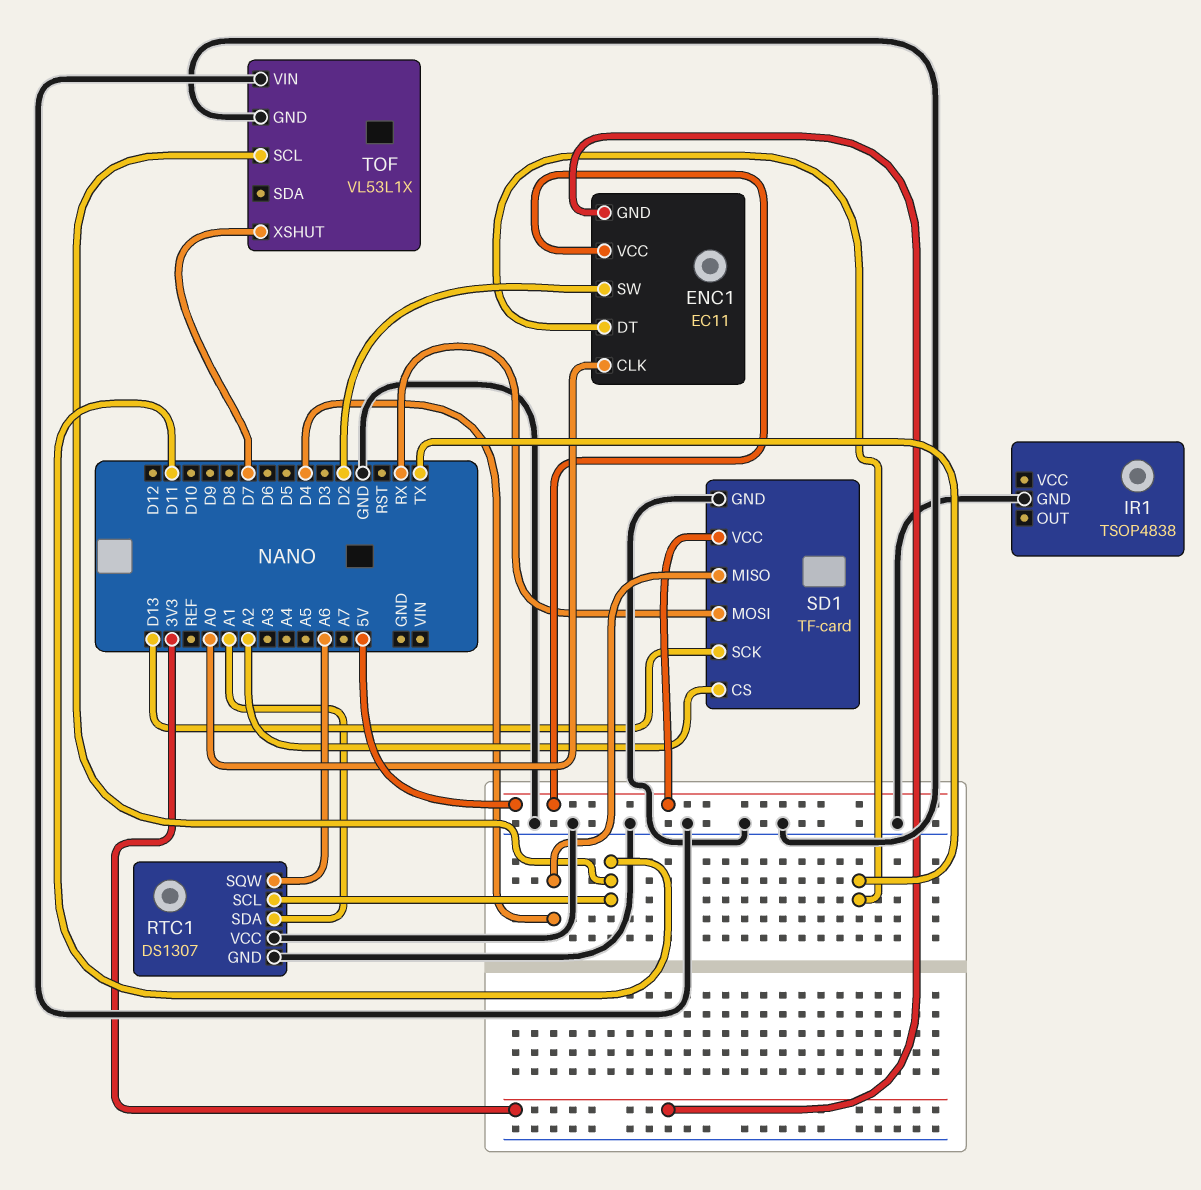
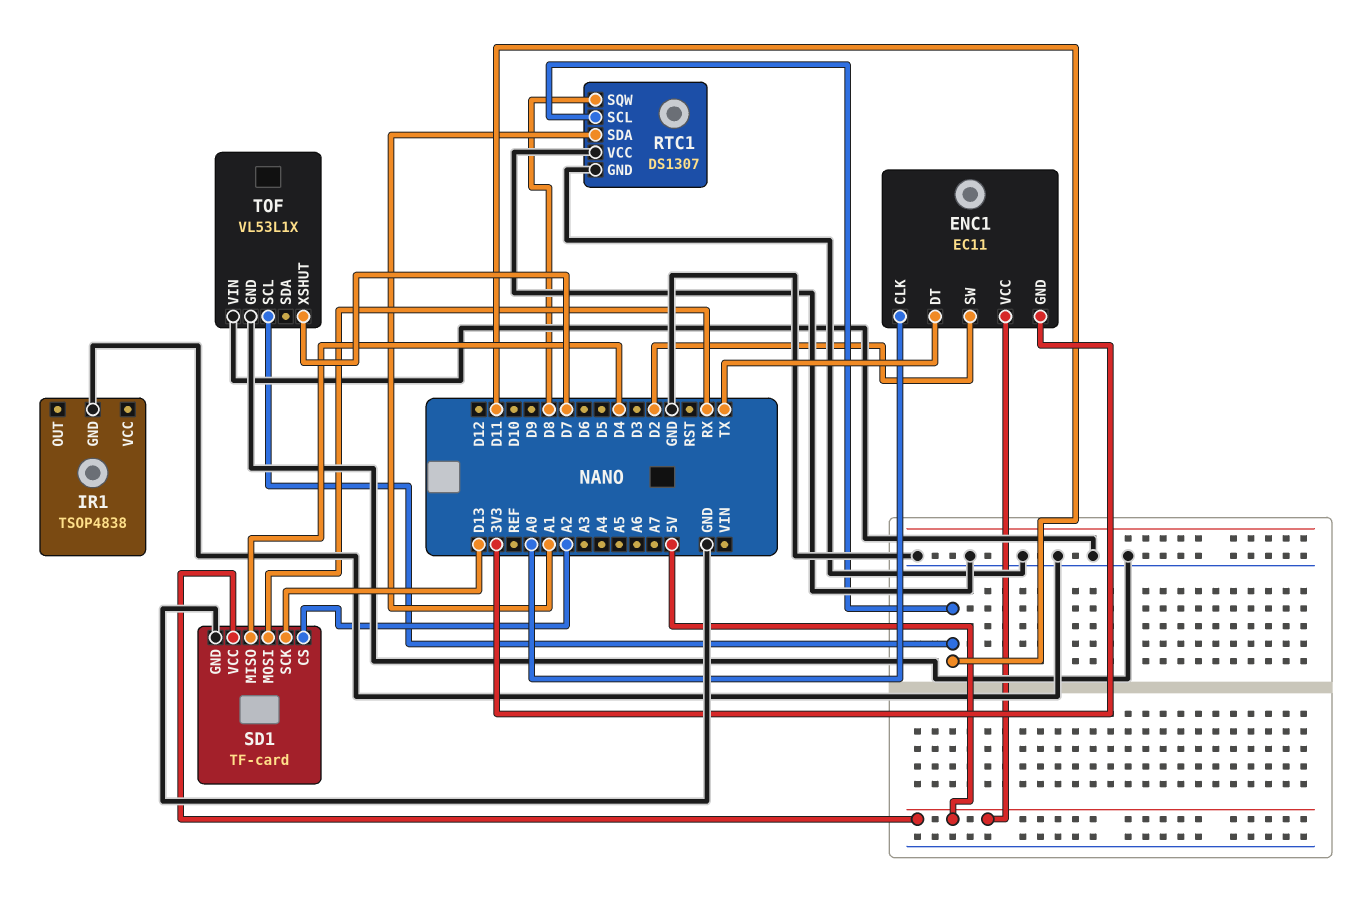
RTC1 pin SQW: A6 -> D8

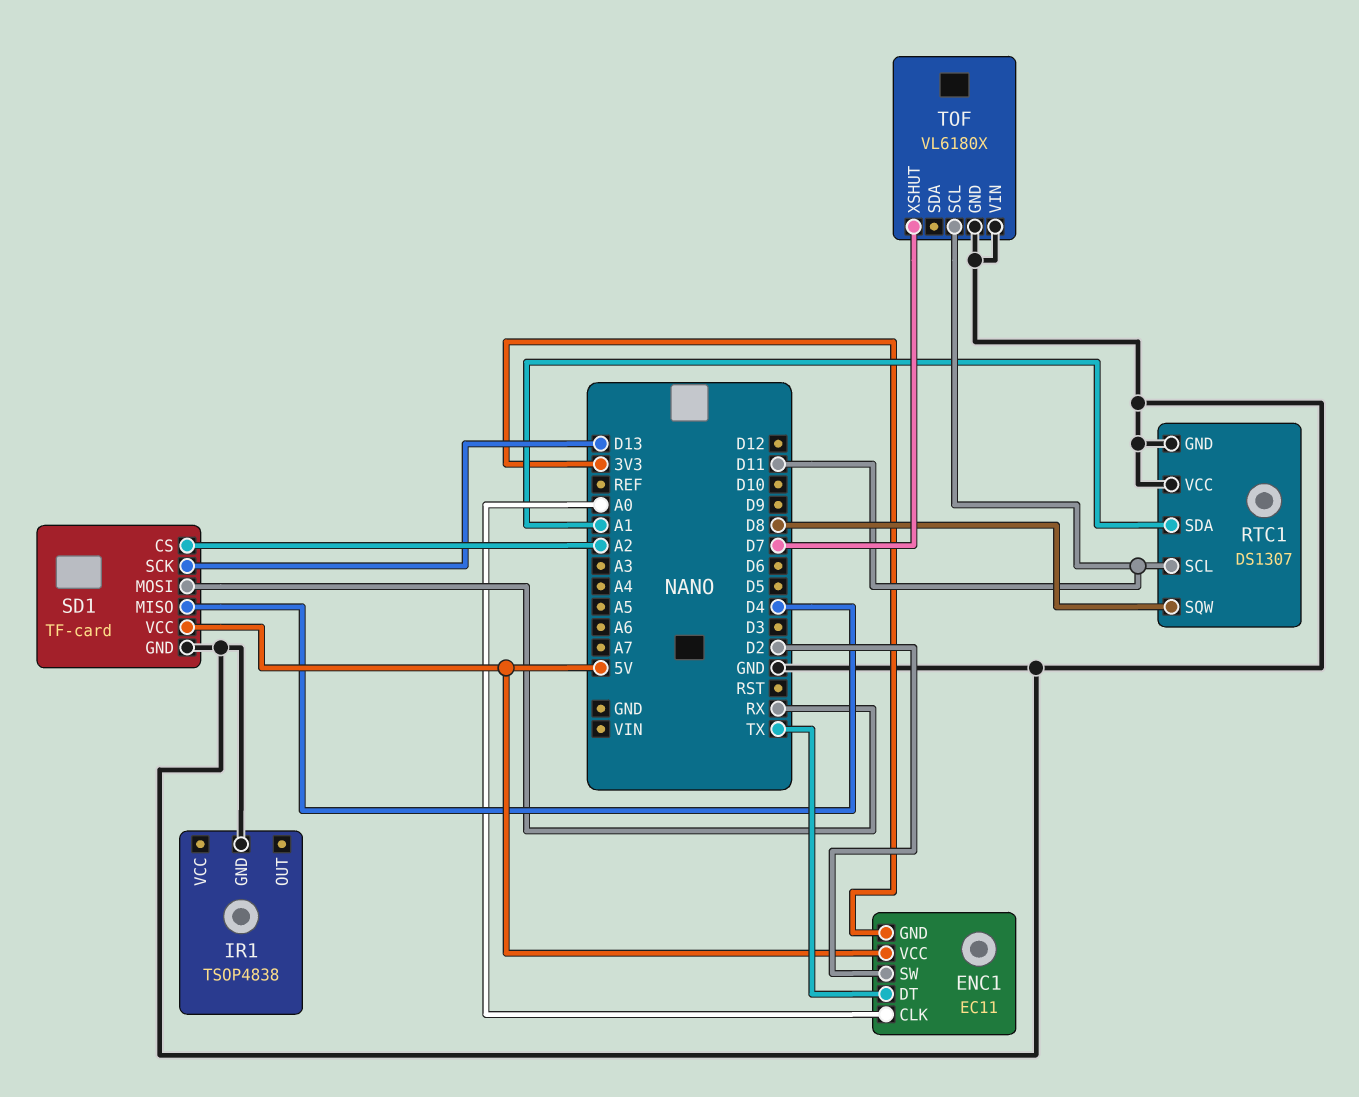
TOF: VL53L1X -> VL6180X

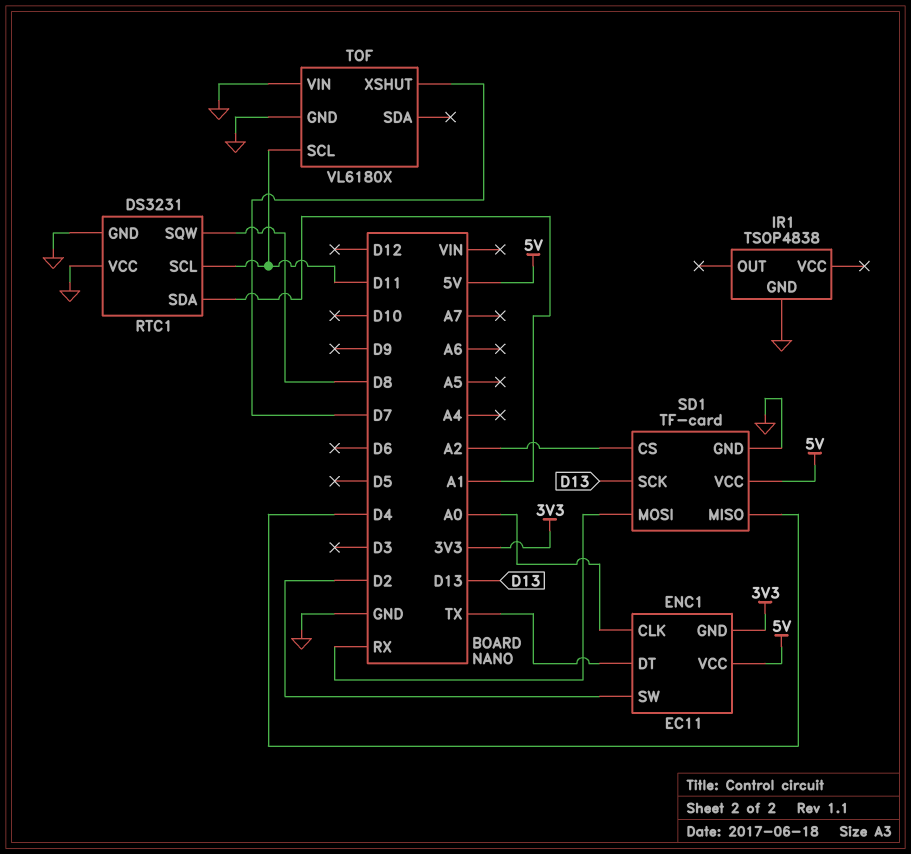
RTC1: DS1307 -> DS3231

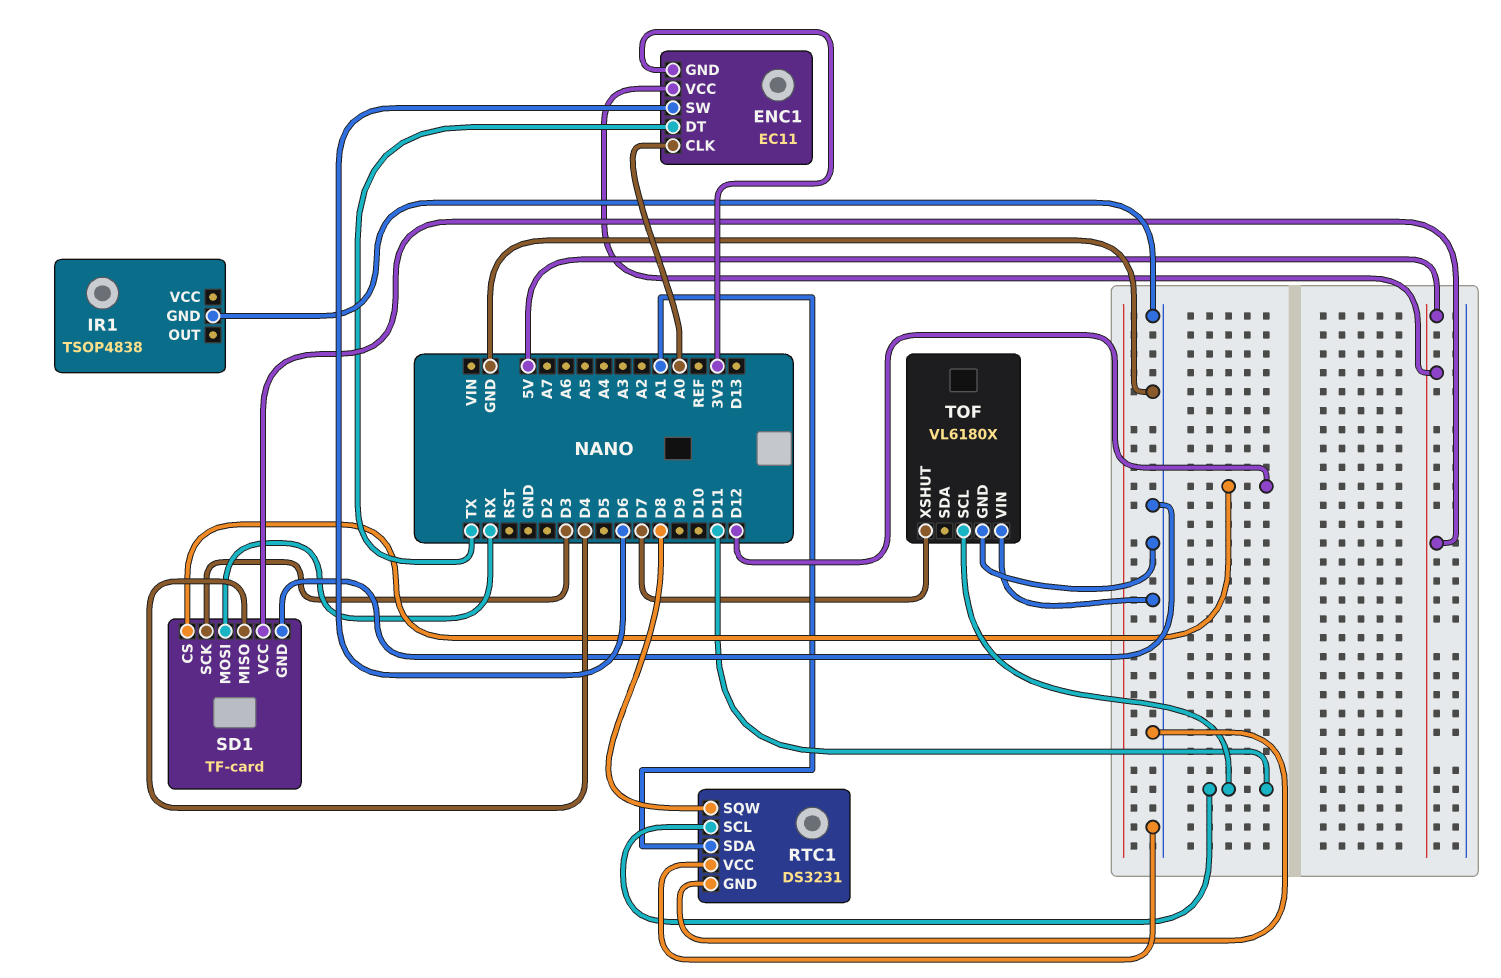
ENC1 pin SW: D2 -> D6
SD1 pin CS: A2 -> D12
SD1 pin SCK: D13 -> D3

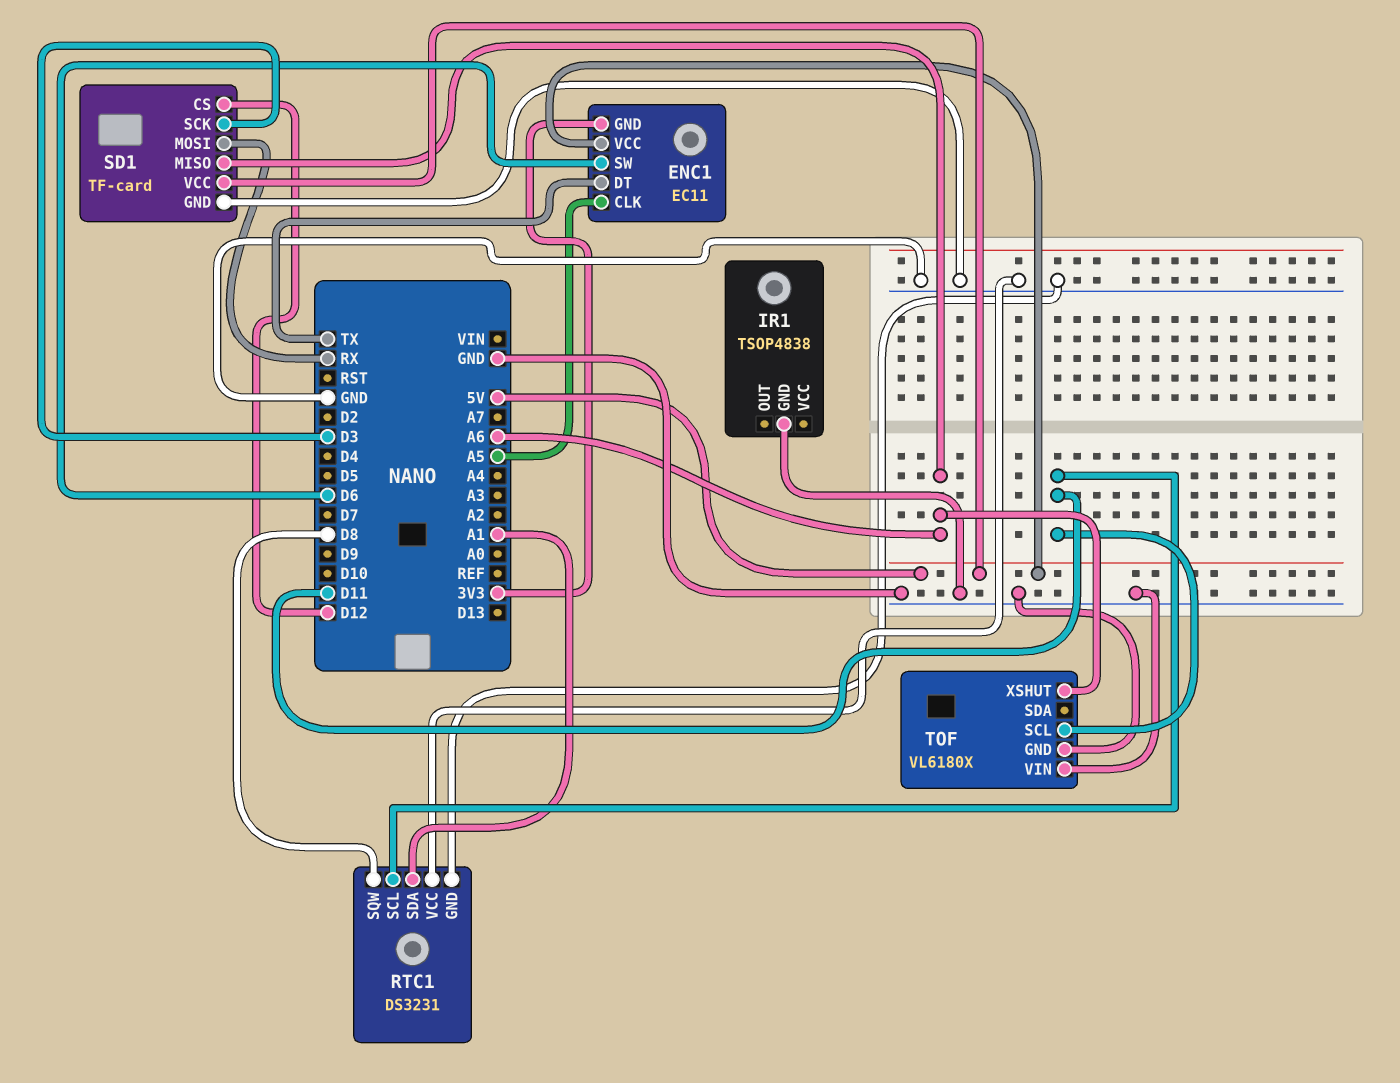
ENC1 pin CLK: A0 -> A5
SD1 pin MISO: D4 -> A6
TOF pin XSHUT: D7 -> A6

